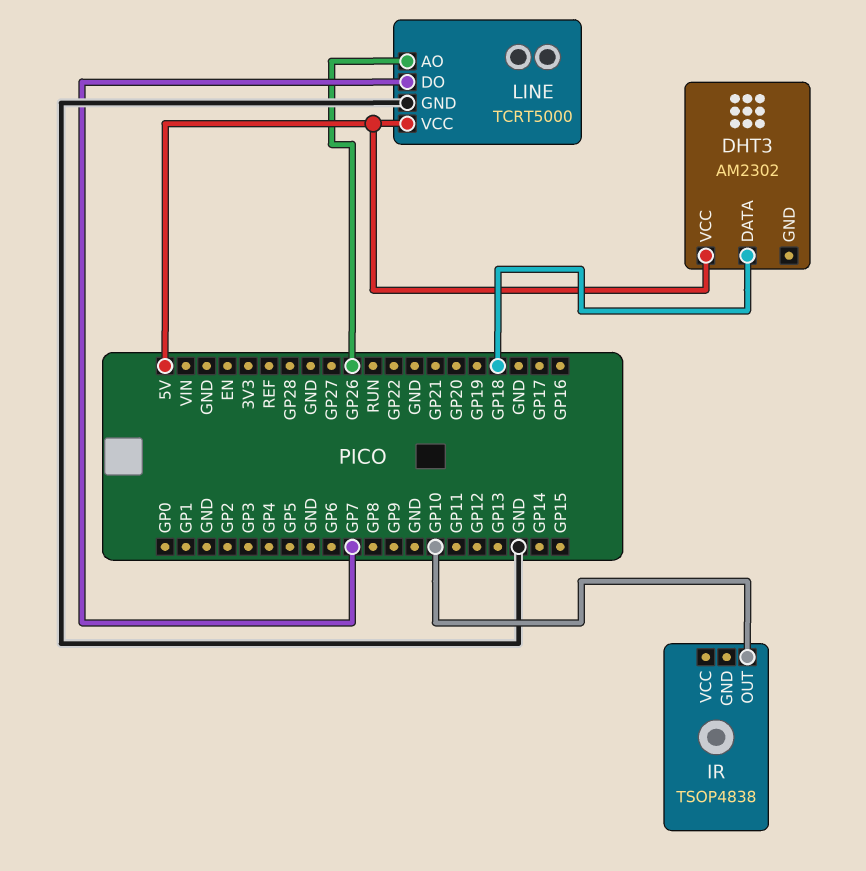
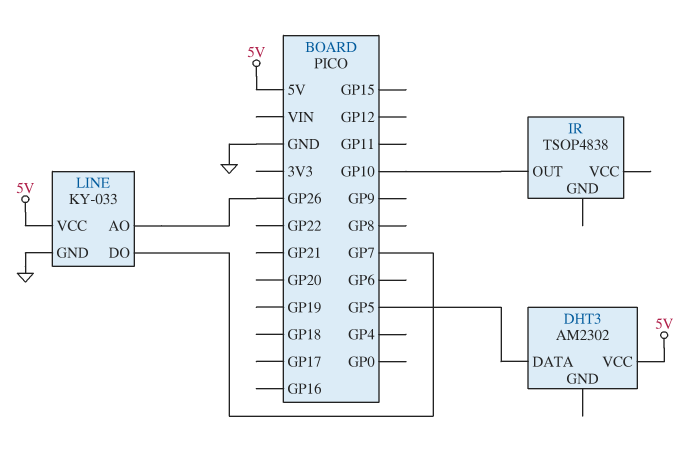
DHT3 pin DATA: GP18 -> GP5
LINE: TCRT5000 -> KY-033

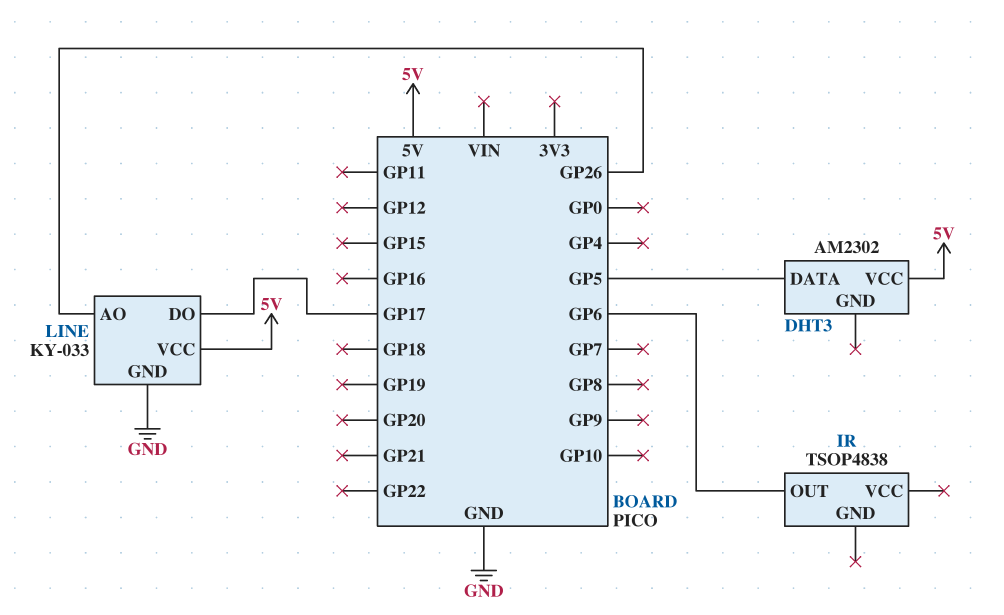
IR pin OUT: GP10 -> GP6
LINE pin DO: GP7 -> GP17

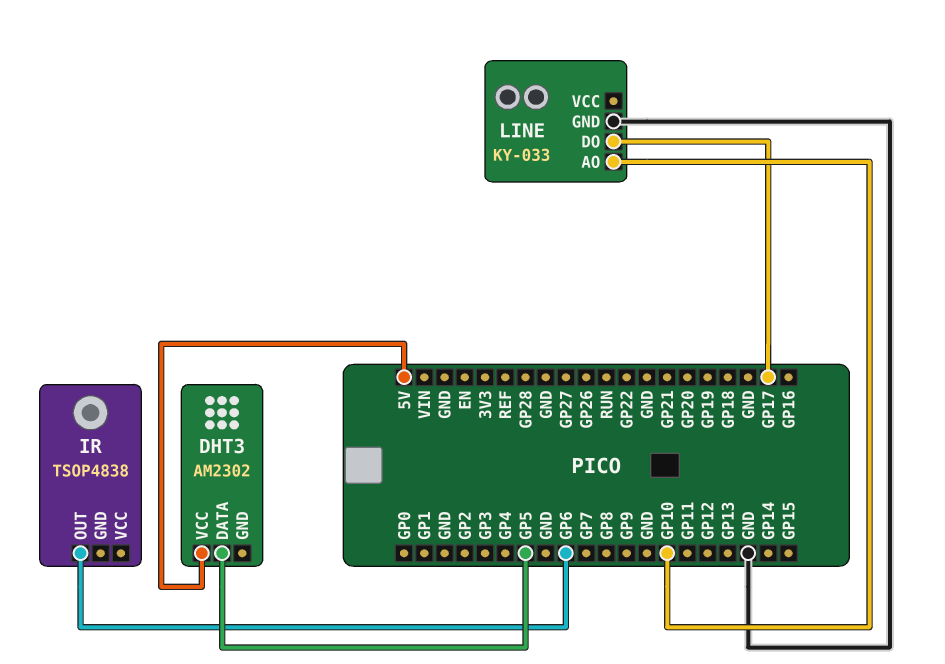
LINE pin AO: GP26 -> GP10
LINE pin VCC: 5V -> none

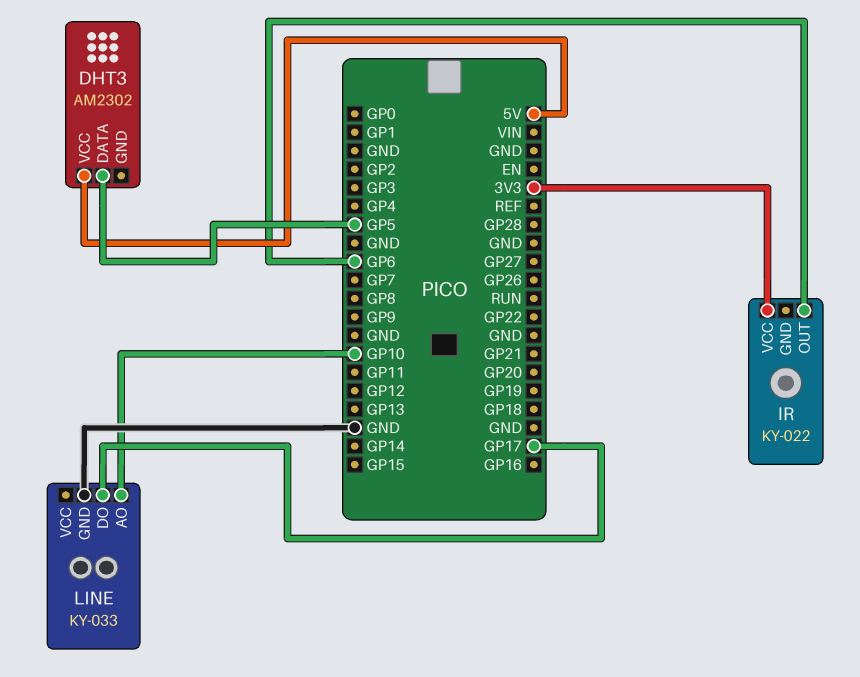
IR: TSOP4838 -> KY-022
IR pin VCC: none -> 3V3

